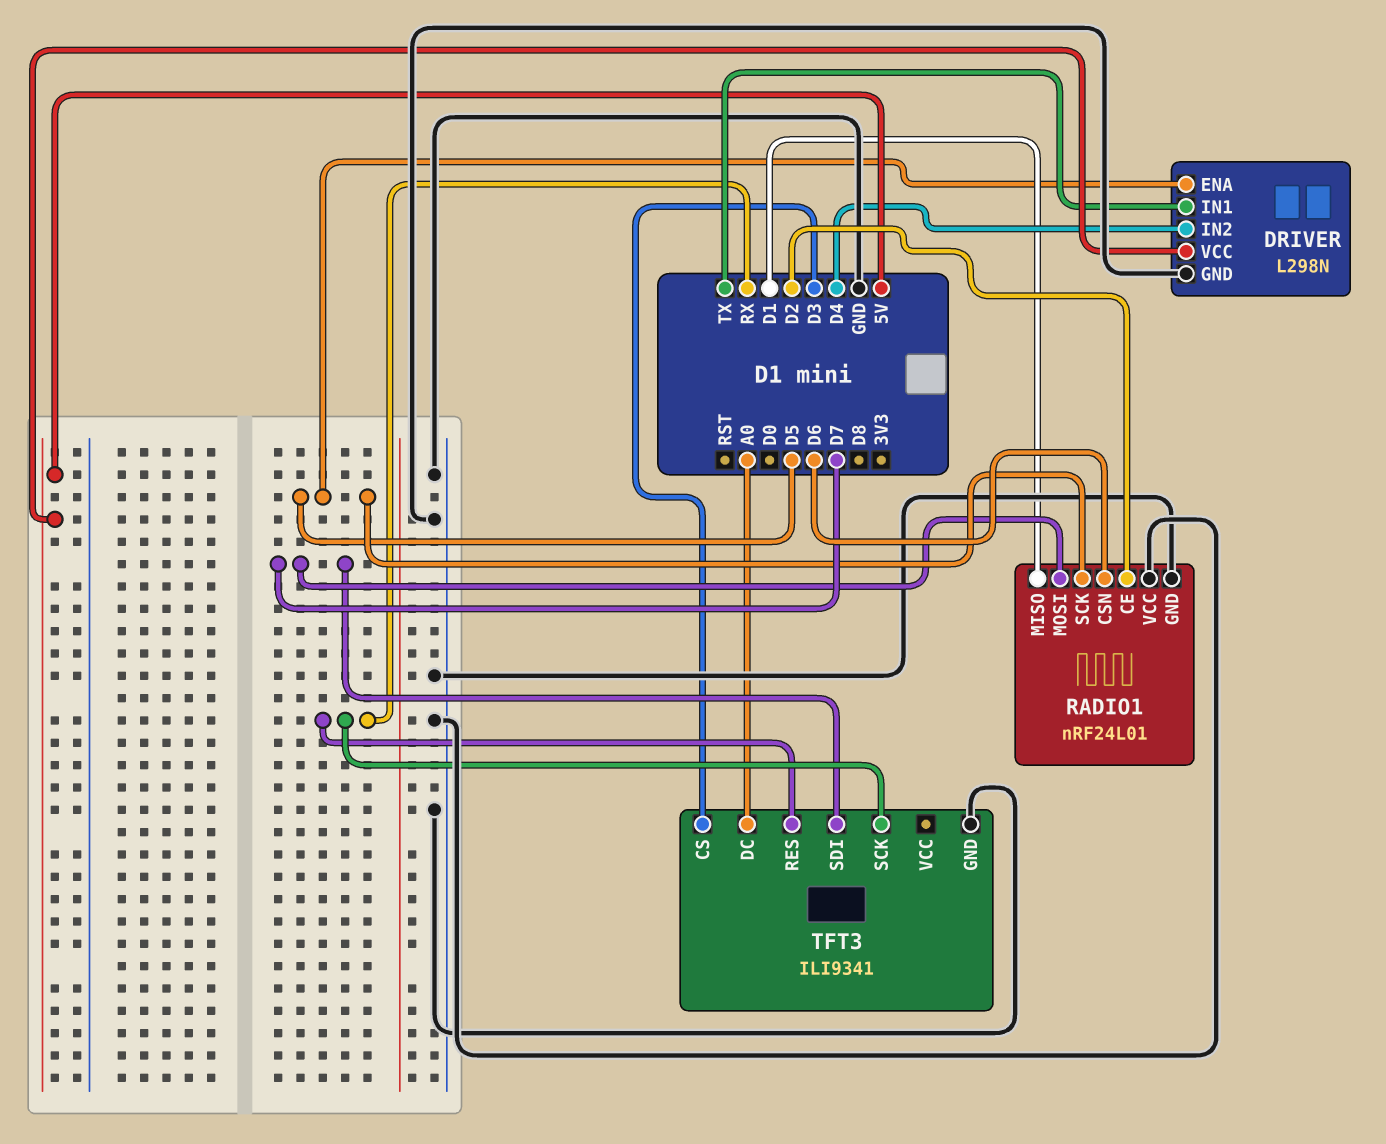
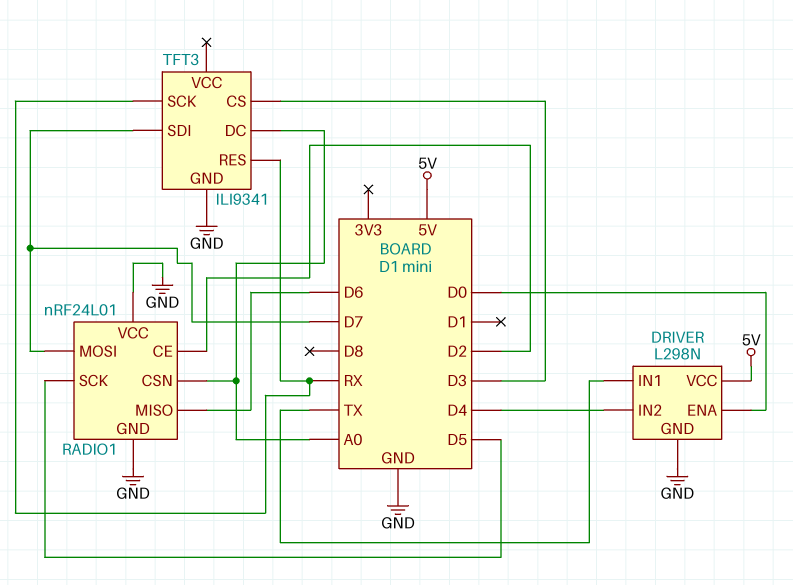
DRIVER pin ENA: D5 -> D0
RADIO1 pin CSN: D6 -> A0
RADIO1 pin MISO: D1 -> D6

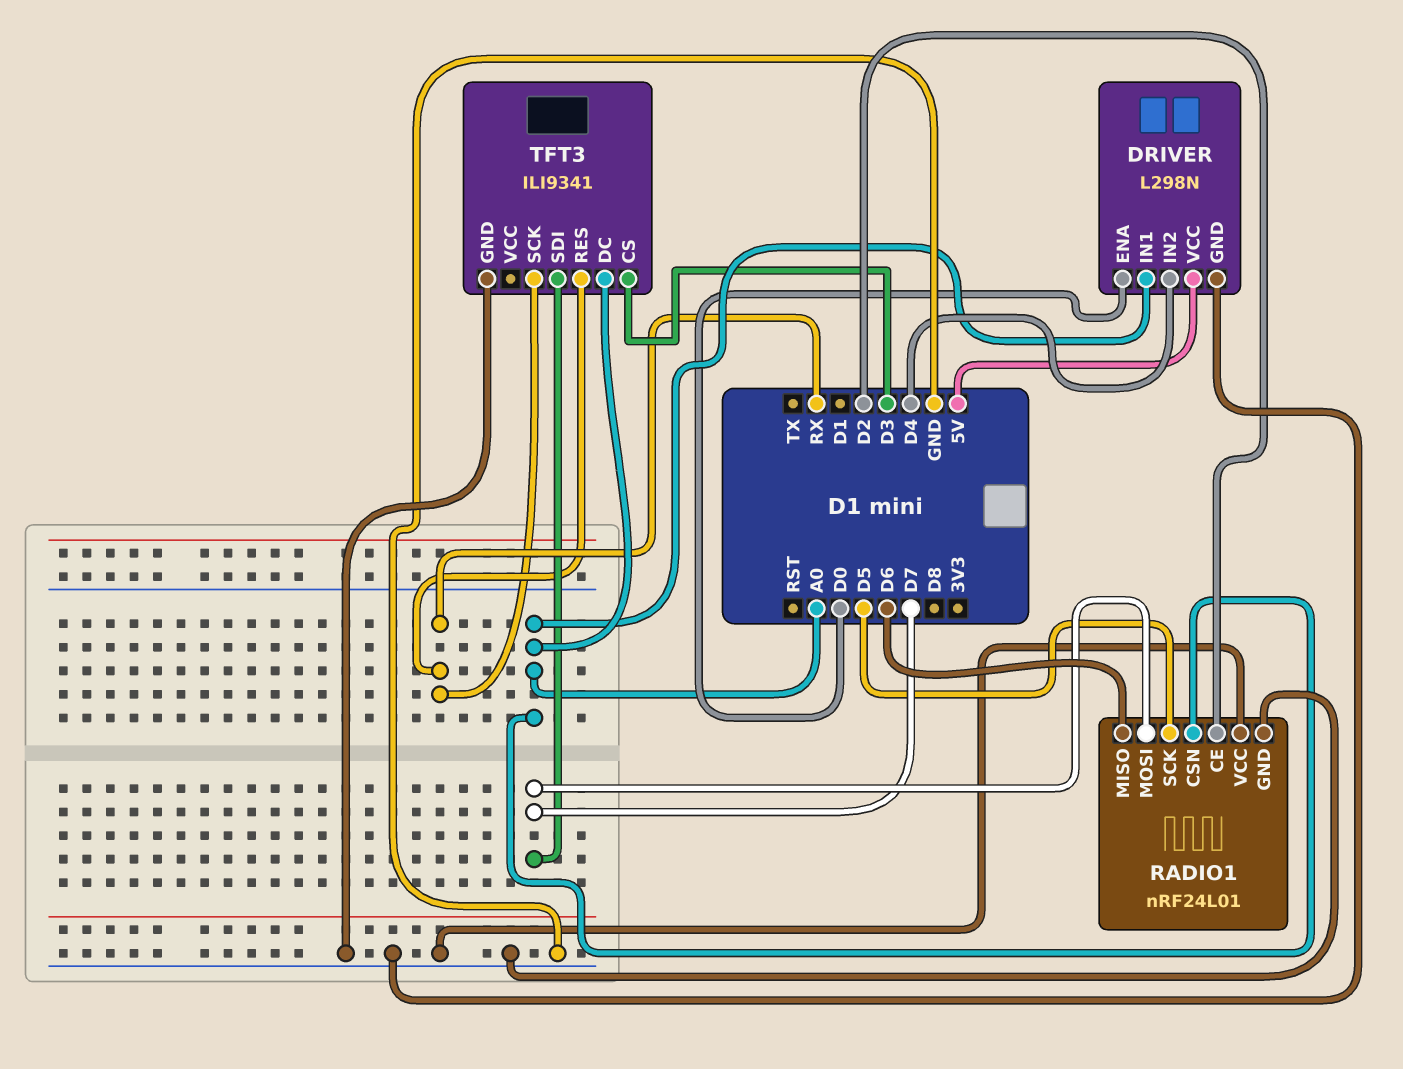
DRIVER pin IN1: TX -> A0

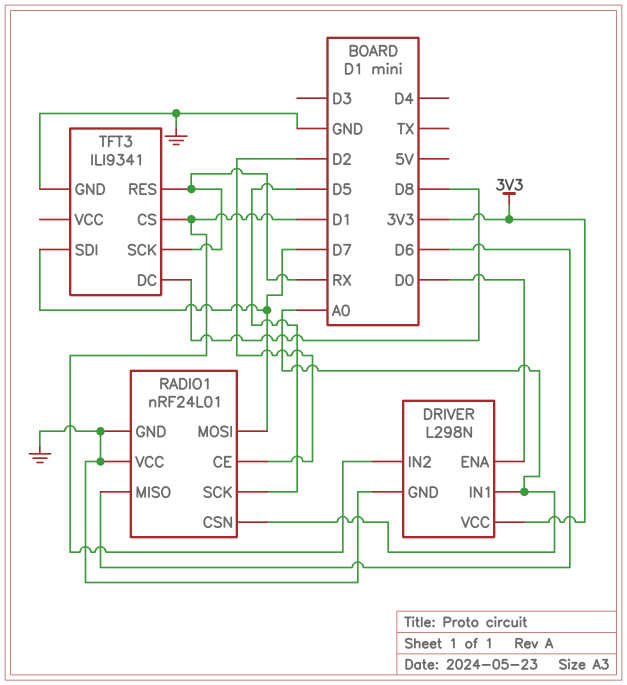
DRIVER pin IN2: D4 -> D1
DRIVER pin VCC: 5V -> 3V3
TFT3 pin CS: D3 -> D1
TFT3 pin DC: A0 -> D8

